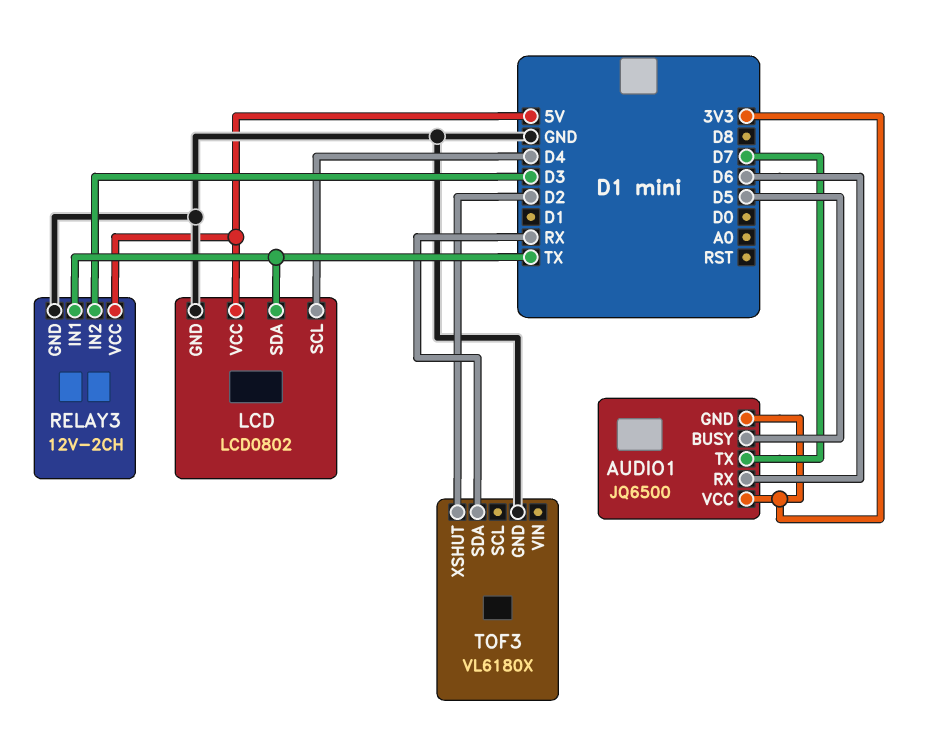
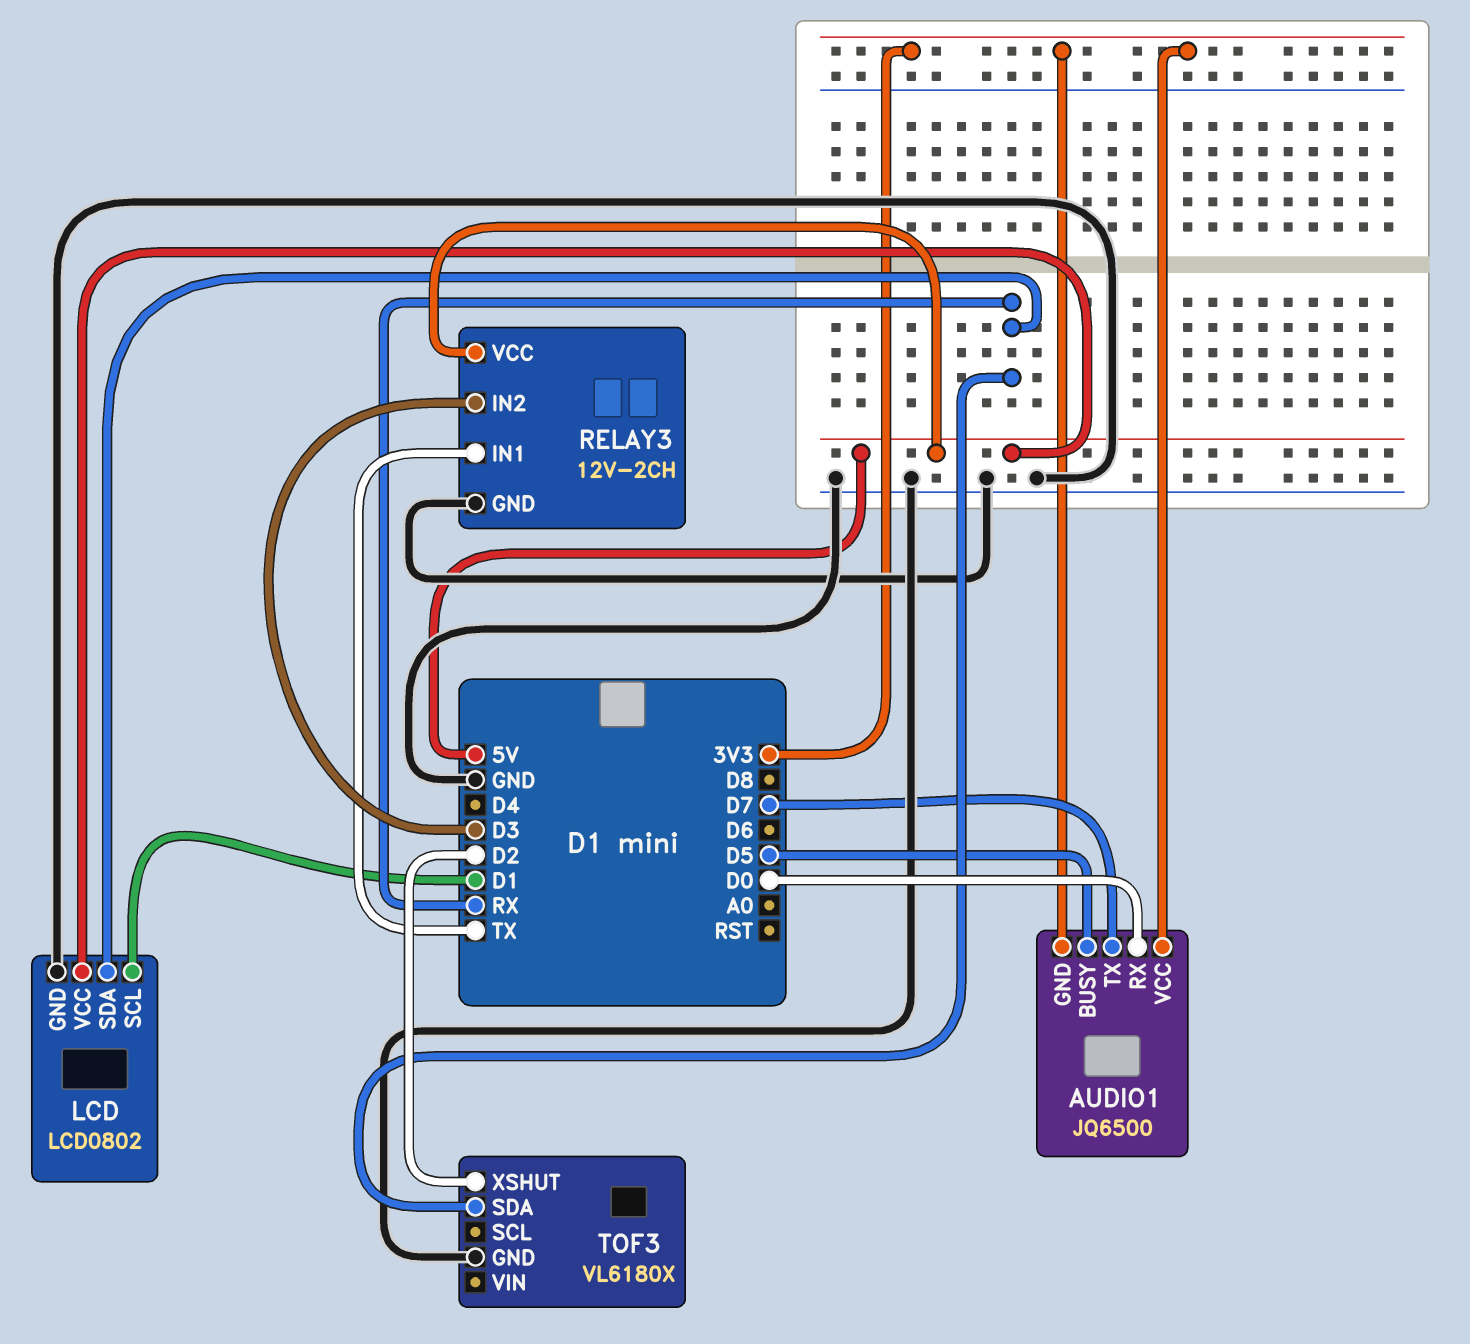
AUDIO1 pin RX: D6 -> D0
LCD pin SCL: D4 -> D1
LCD pin SDA: TX -> RX

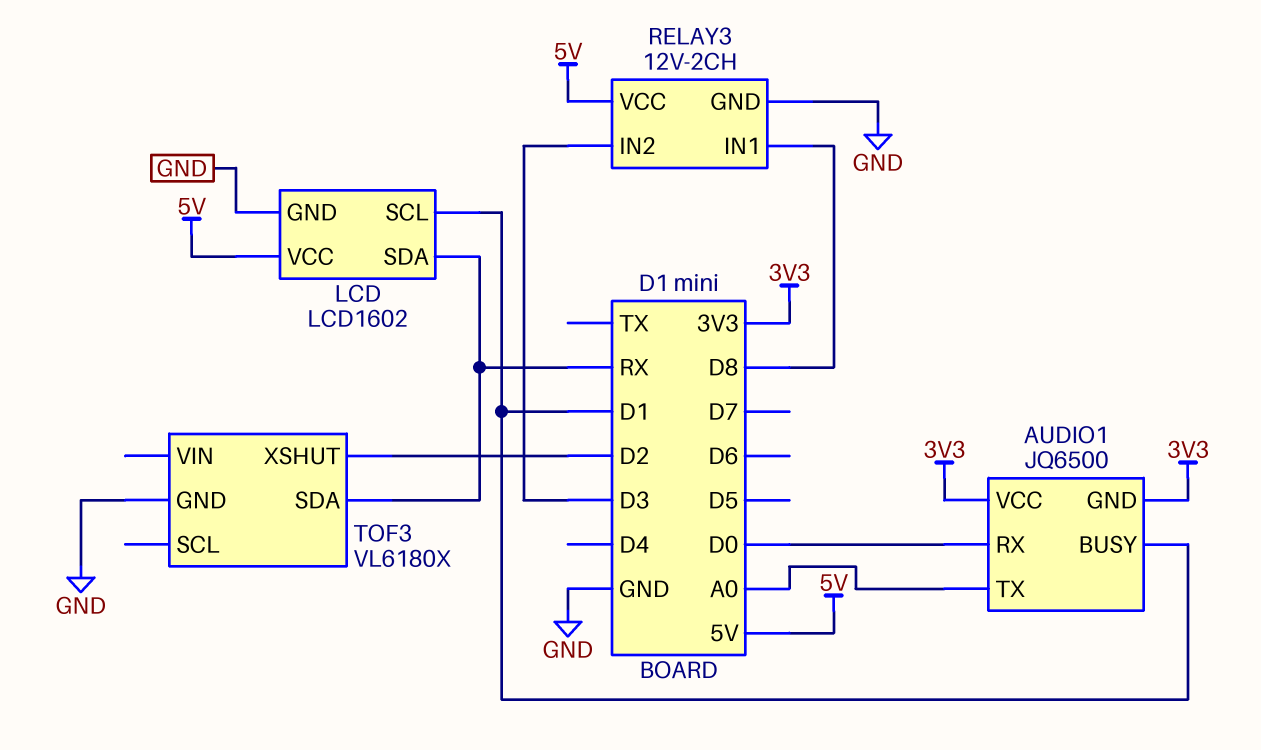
AUDIO1 pin BUSY: D5 -> D1
AUDIO1 pin TX: D7 -> A0
LCD: LCD0802 -> LCD1602
RELAY3 pin IN1: TX -> D8

